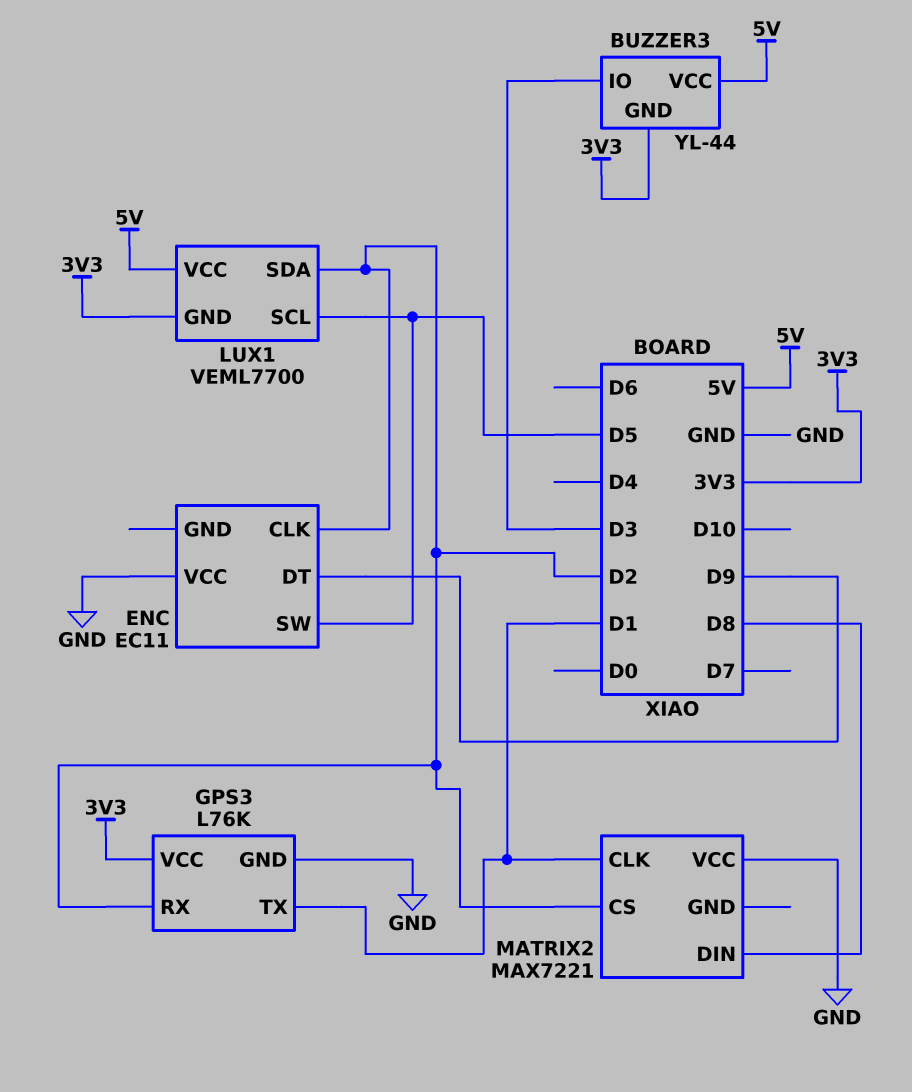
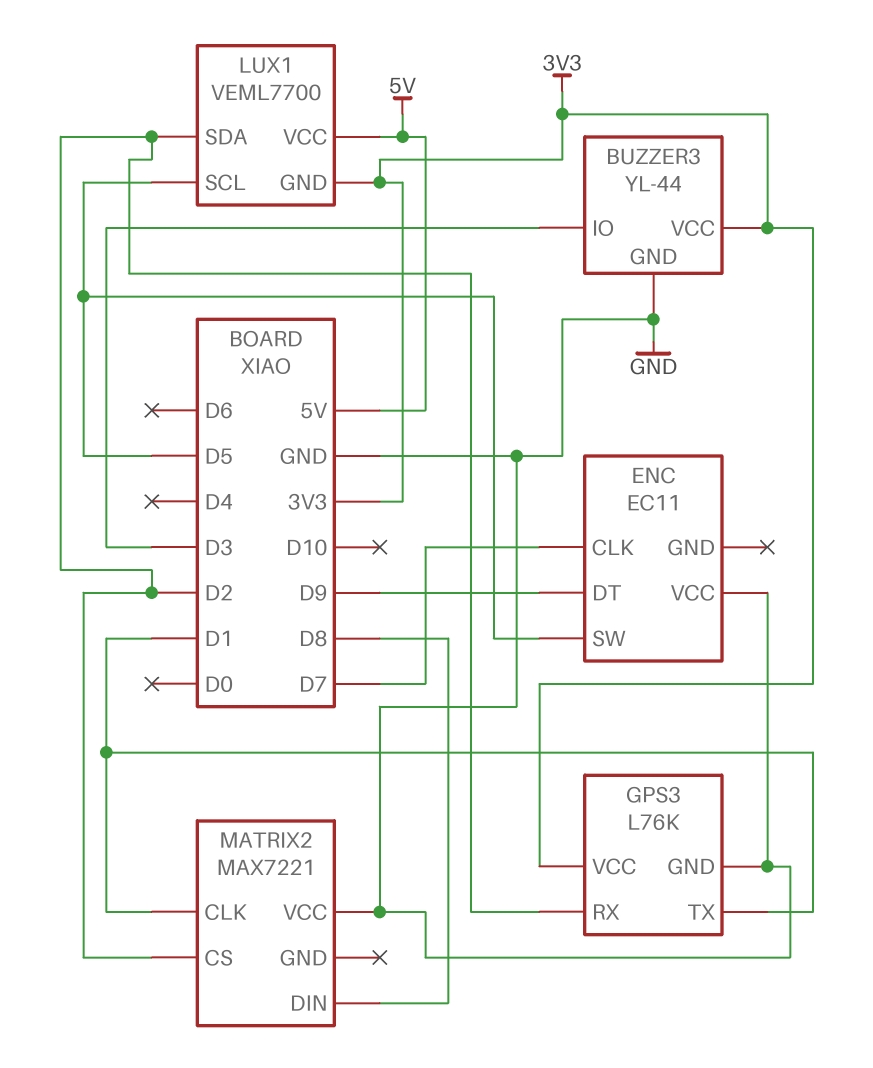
BUZZER3 pin GND: 3V3 -> GND
BUZZER3 pin VCC: 5V -> 3V3
ENC pin CLK: D2 -> D7

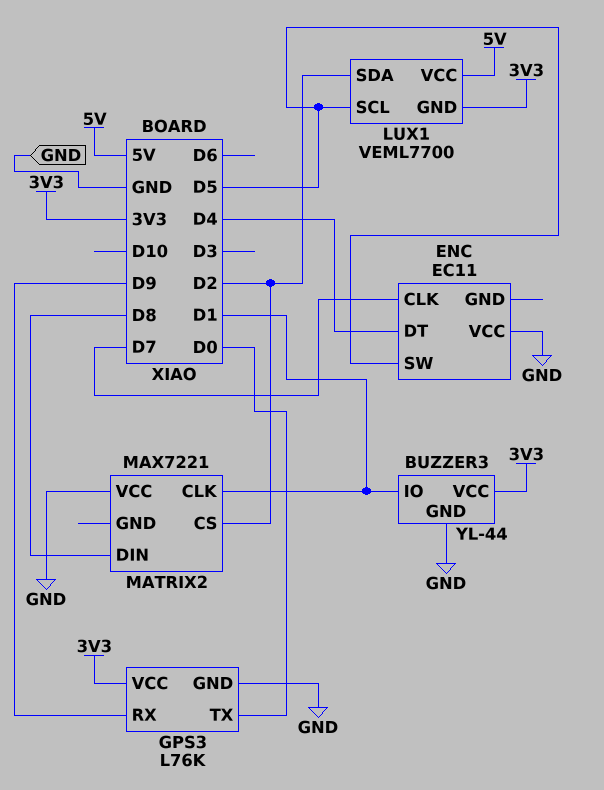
BUZZER3 pin IO: D3 -> D1
ENC pin DT: D9 -> D4
GPS3 pin RX: D2 -> D9
GPS3 pin TX: D1 -> D0

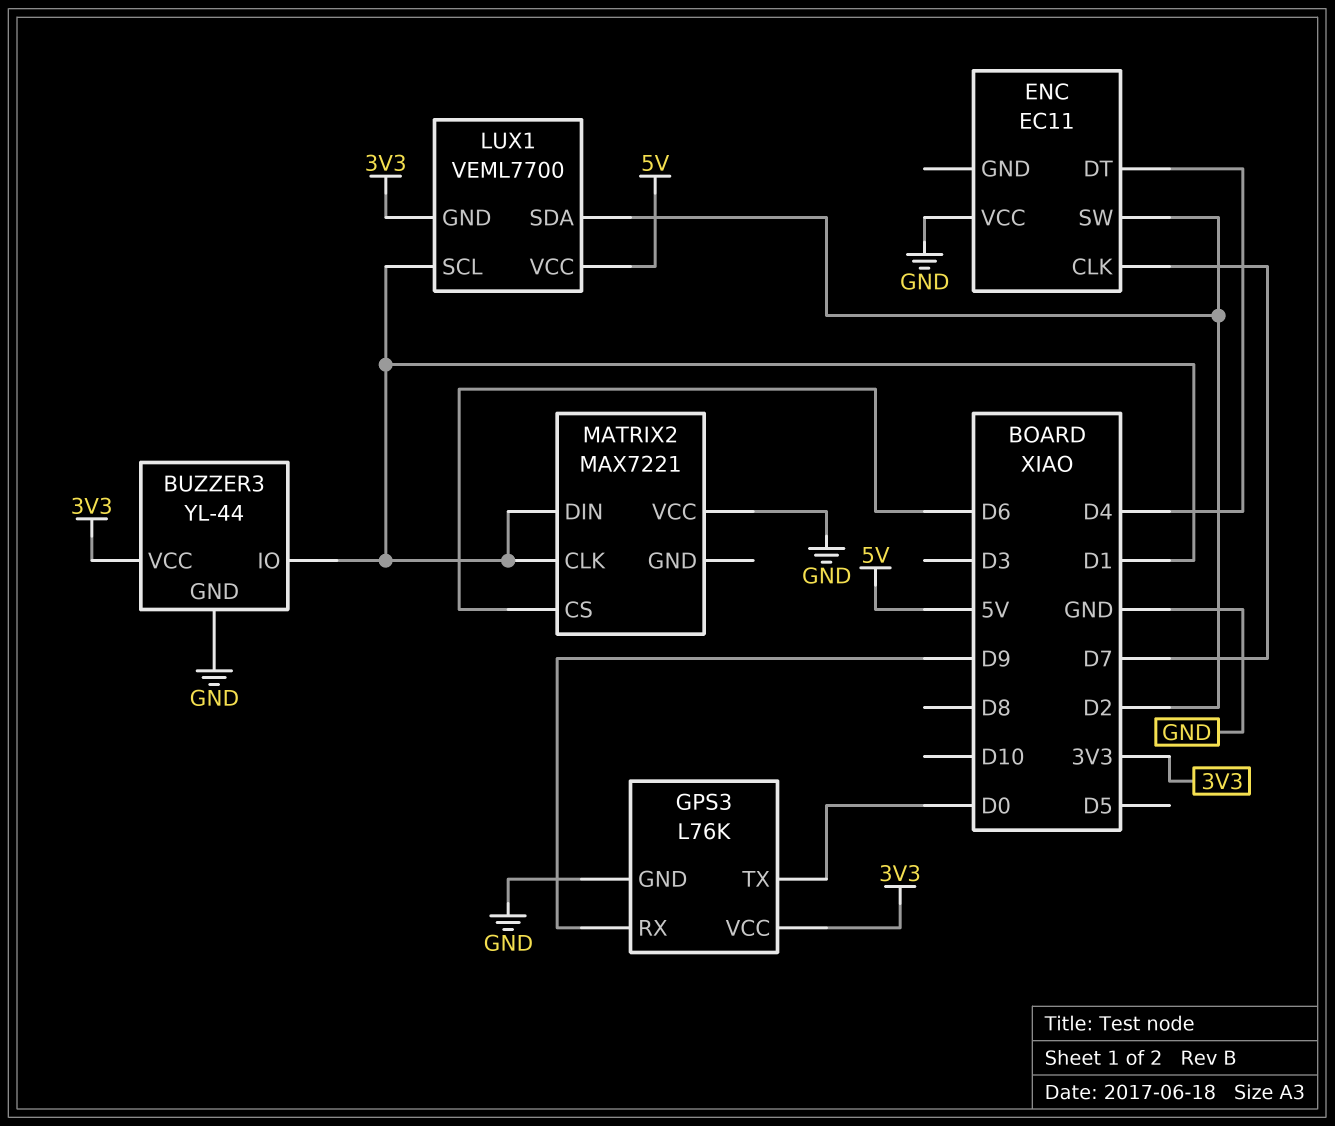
ENC pin SW: D5 -> D2
LUX1 pin SCL: D5 -> D1
MATRIX2 pin CS: D2 -> D6
MATRIX2 pin DIN: D8 -> D1

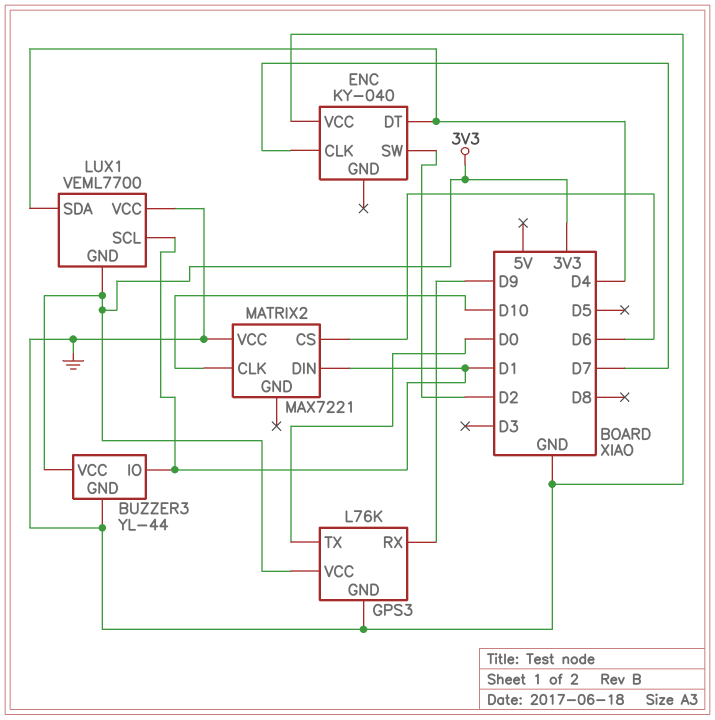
ENC: EC11 -> KY-040
LUX1 pin SDA: D2 -> D4
LUX1 pin VCC: 5V -> GND
MATRIX2 pin CLK: D1 -> D10

